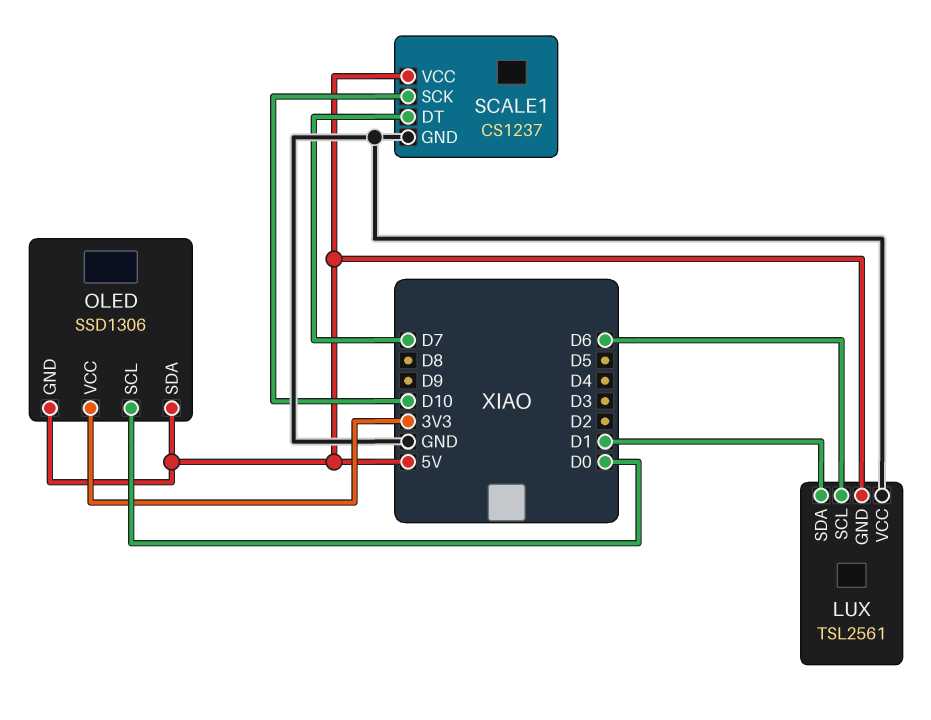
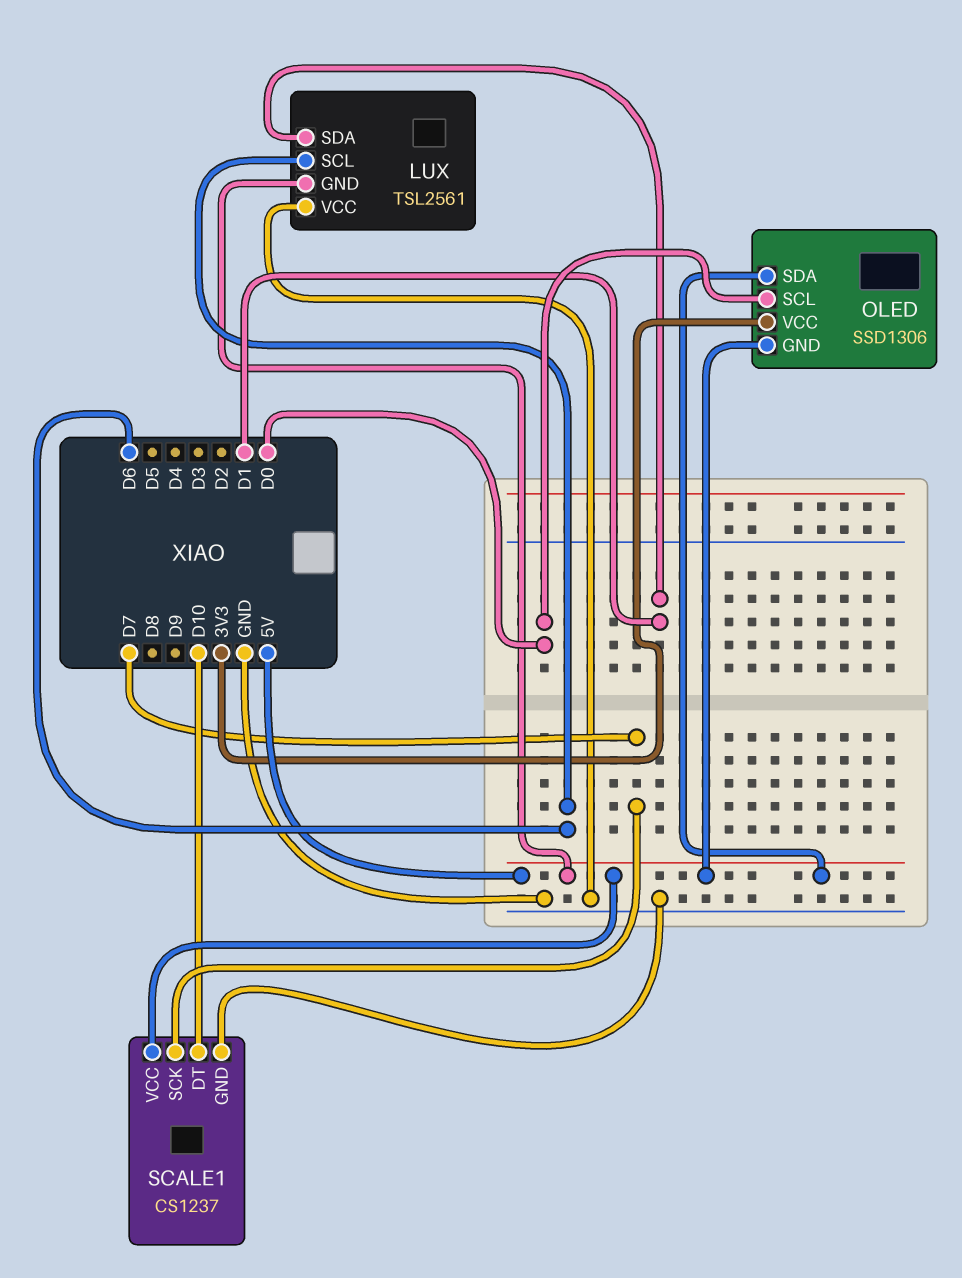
SCALE1 pin DT: D7 -> D10
SCALE1 pin SCK: D10 -> D7

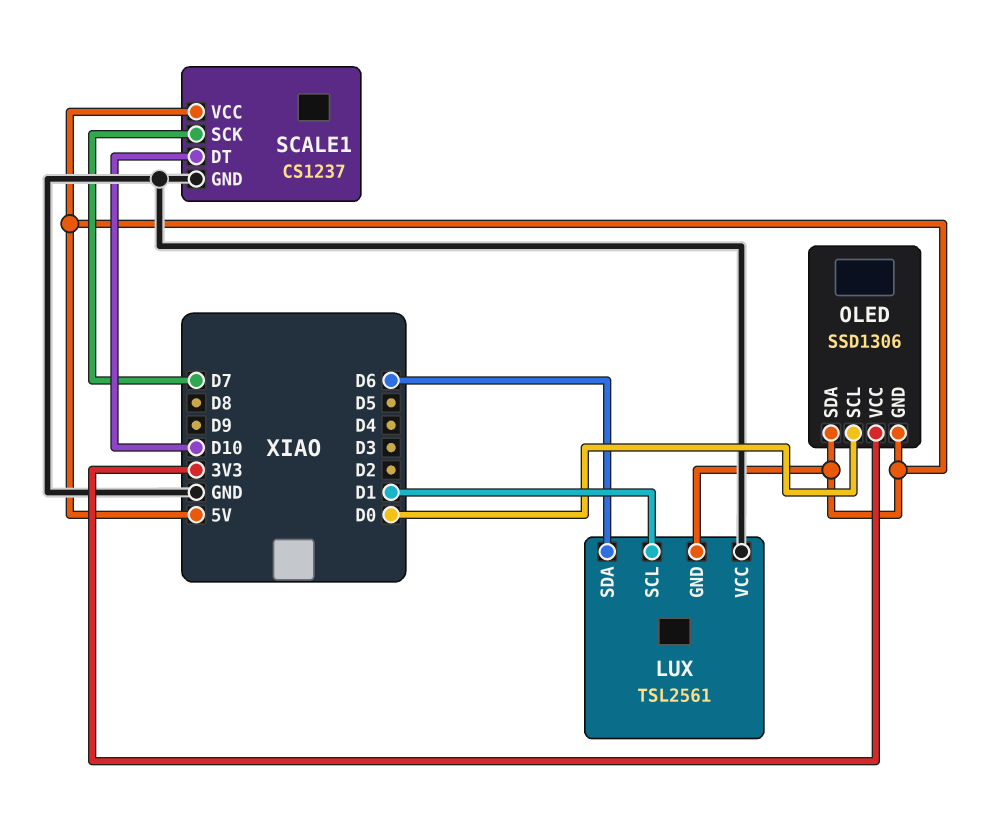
LUX pin SCL: D6 -> D1
LUX pin SDA: D1 -> D6

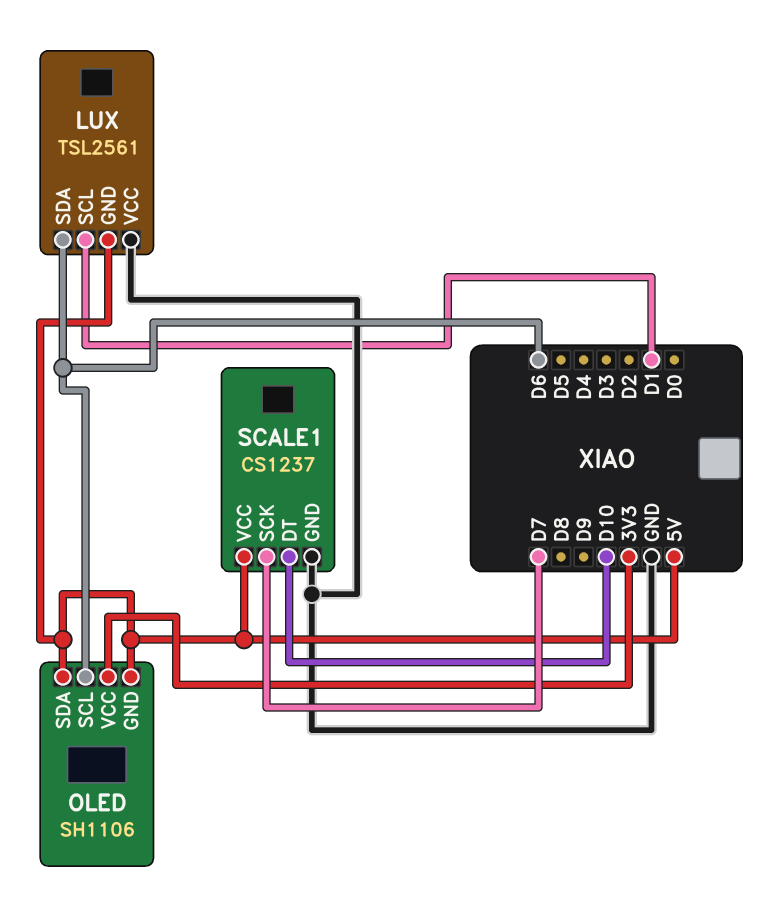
OLED: SSD1306 -> SH1106
OLED pin SCL: D0 -> D6

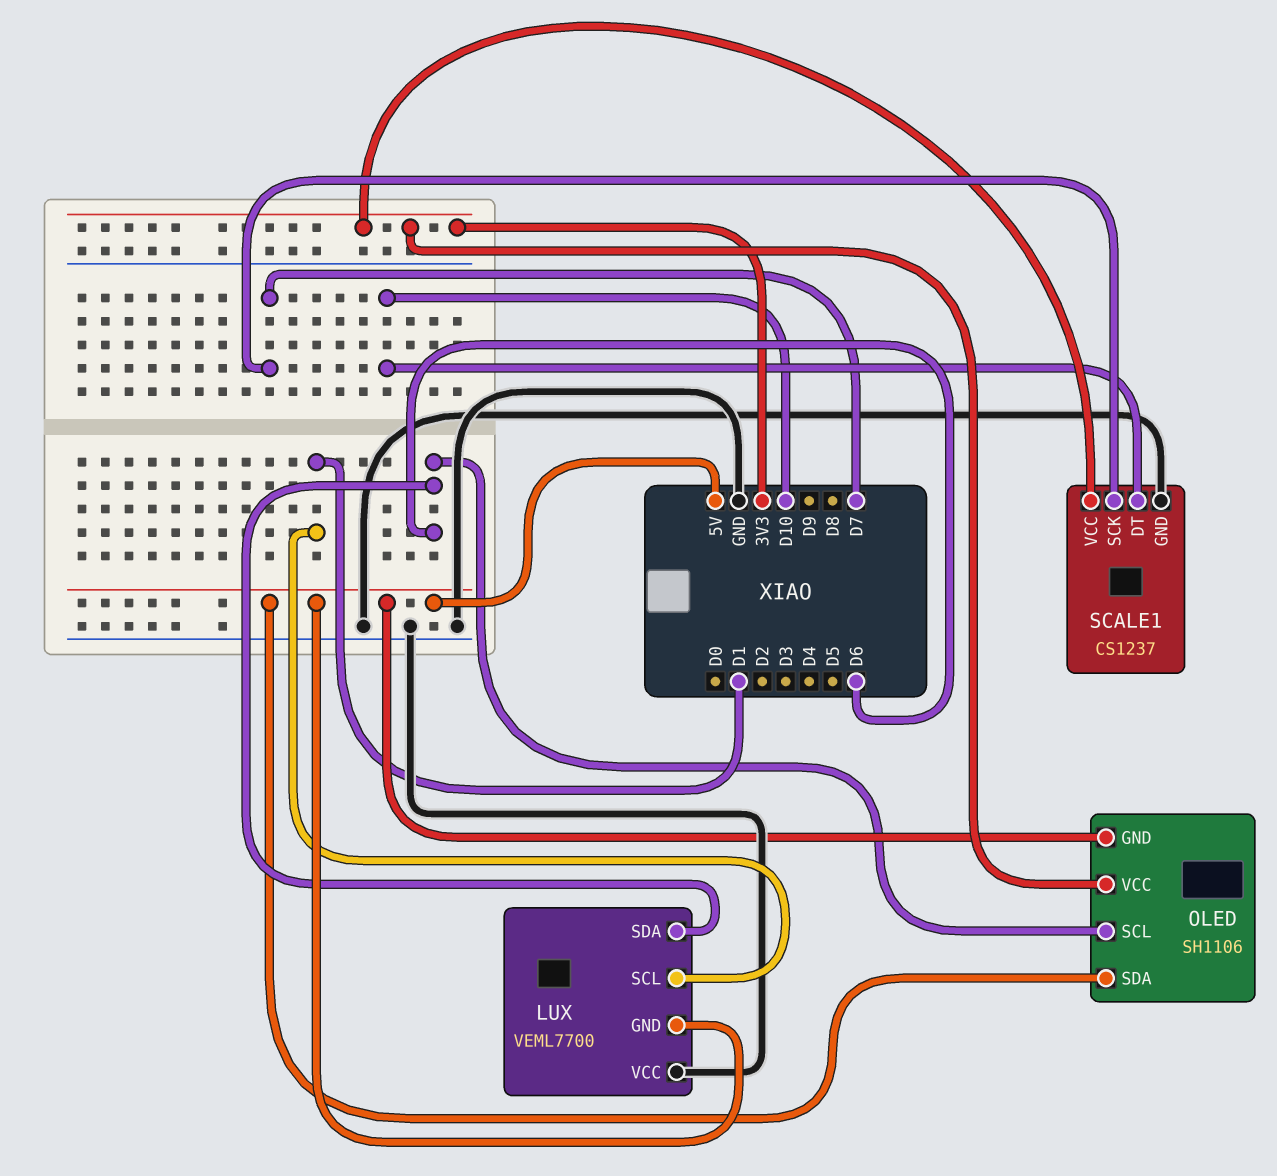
LUX: TSL2561 -> VEML7700
SCALE1 pin VCC: 5V -> 3V3

